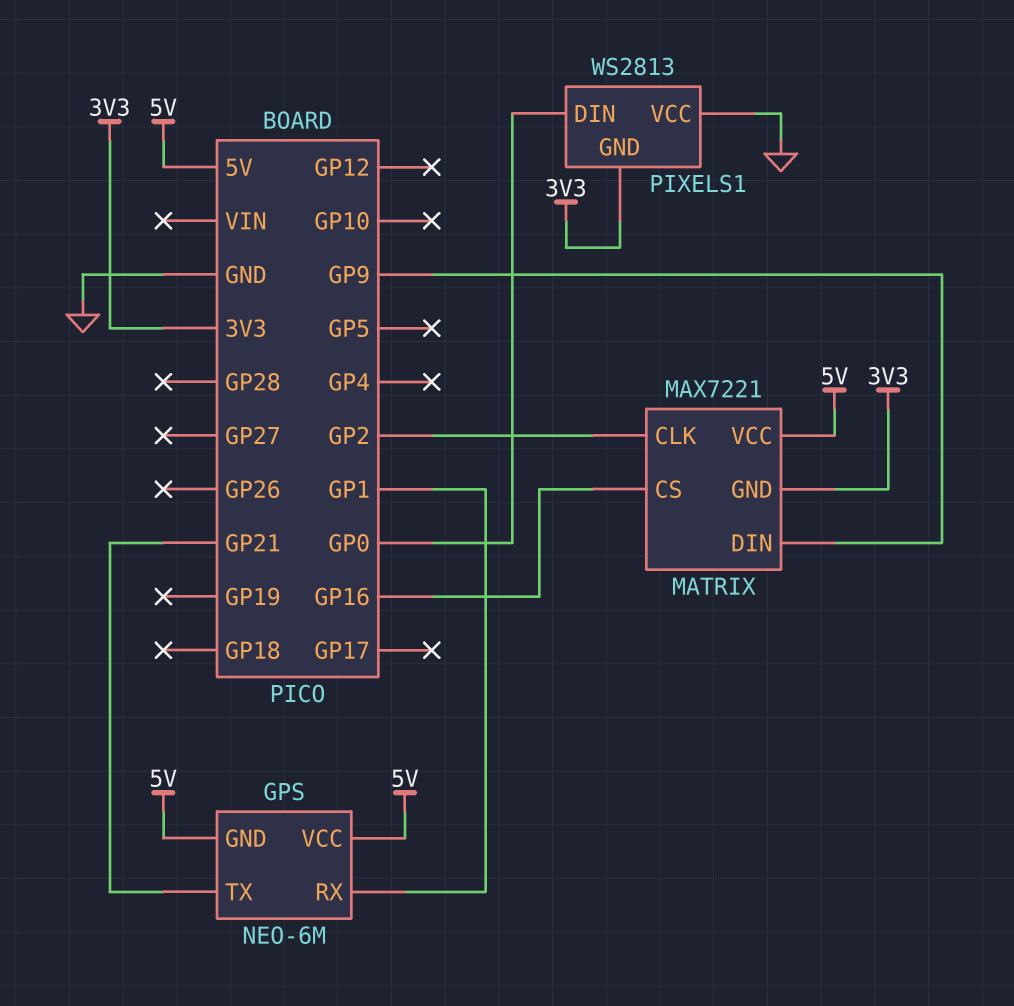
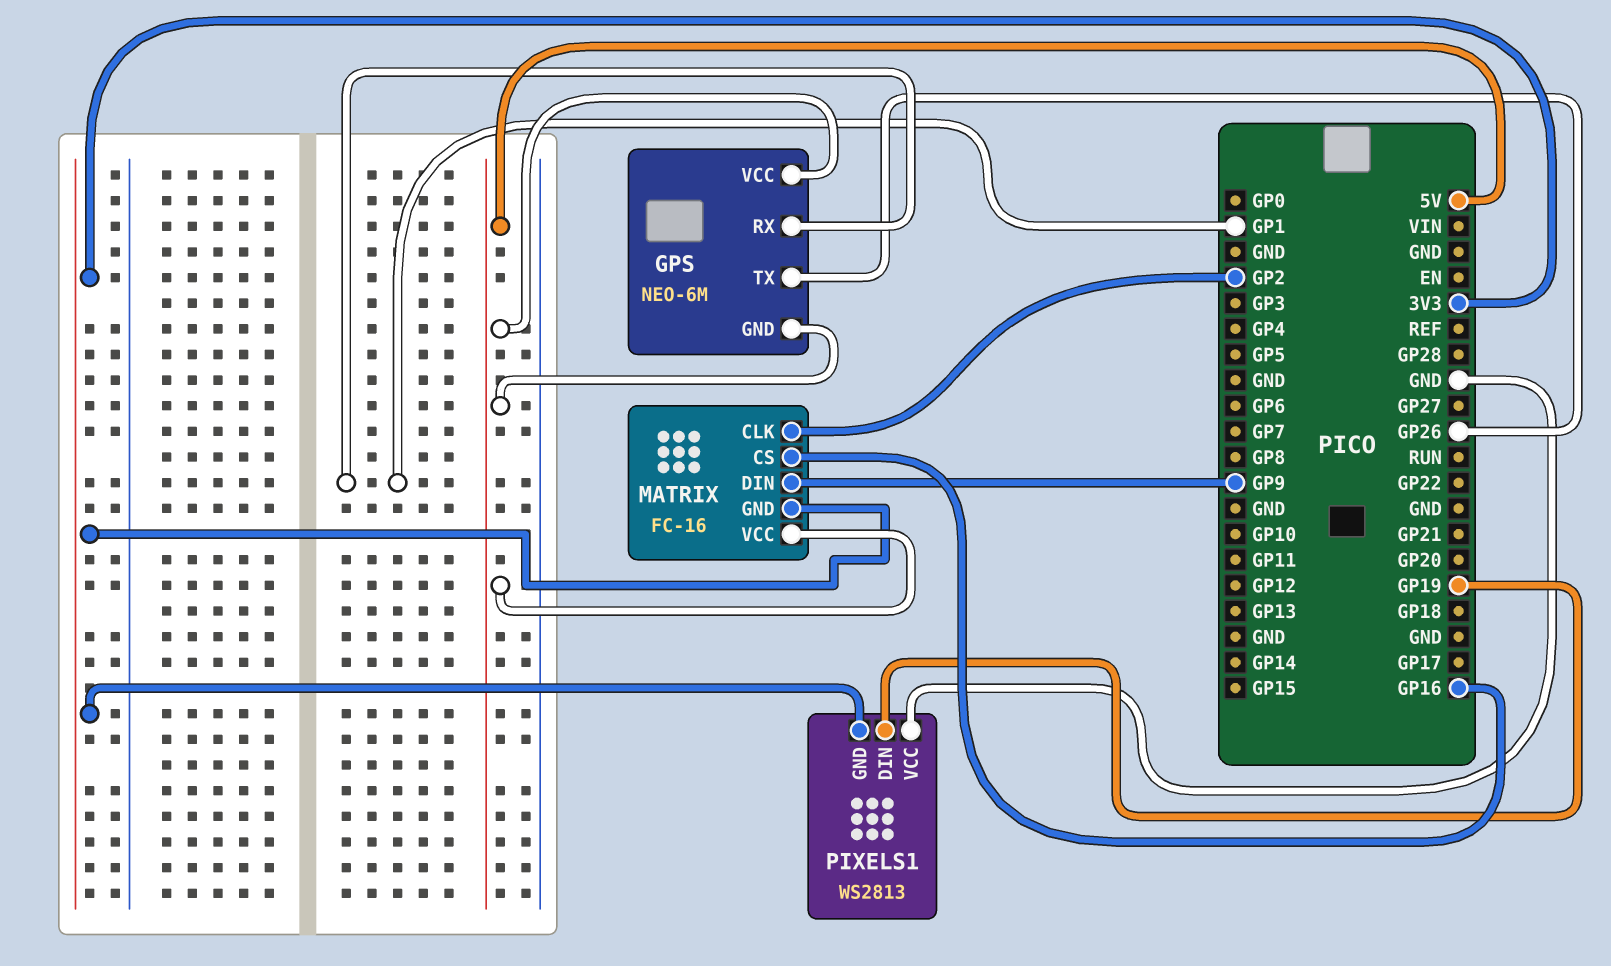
GPS pin TX: GP21 -> GP26
MATRIX: MAX7221 -> FC-16
PIXELS1 pin DIN: GP0 -> GP19

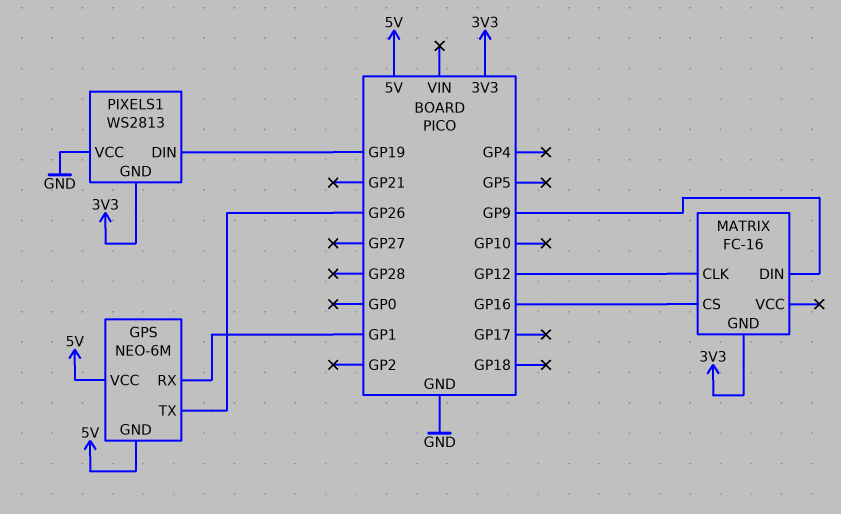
MATRIX pin CLK: GP2 -> GP12
MATRIX pin VCC: 5V -> none

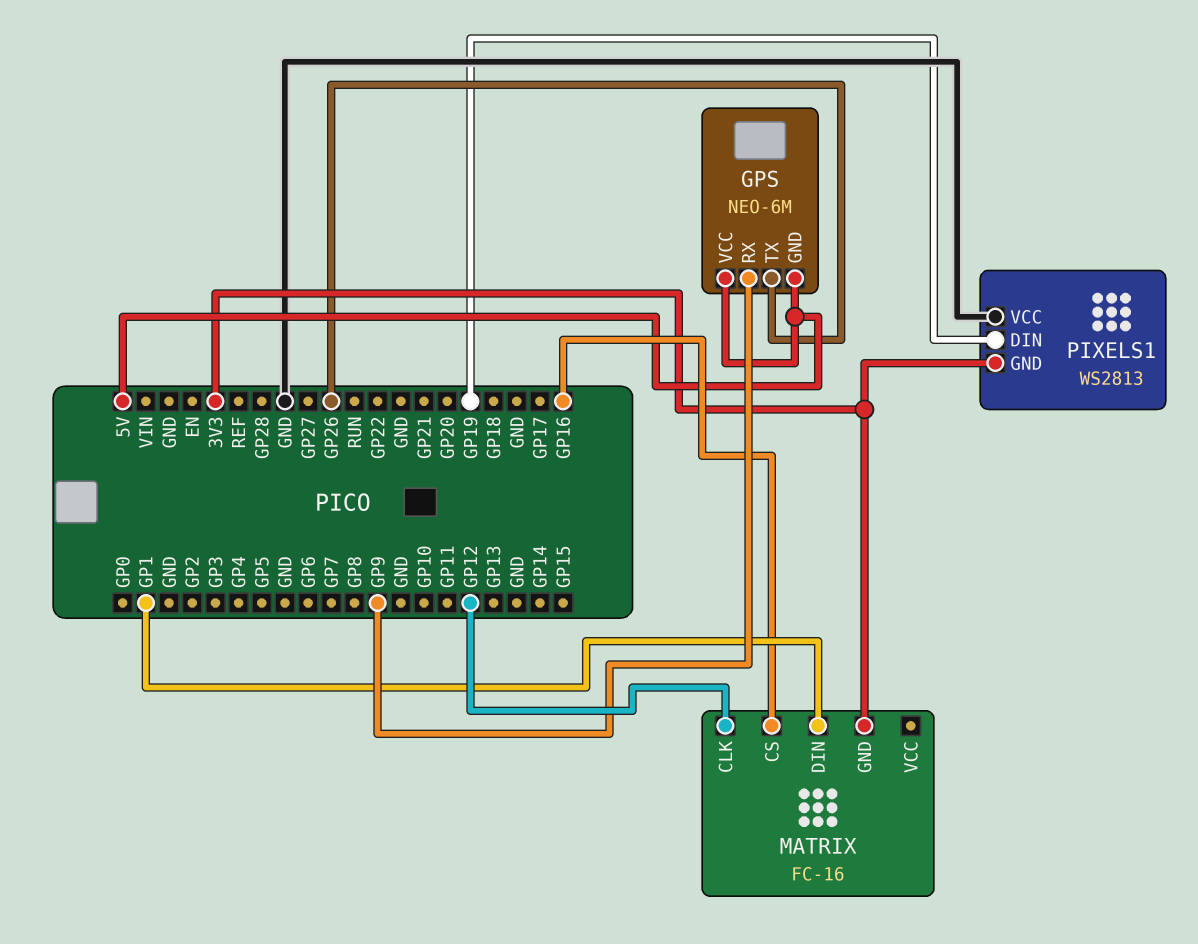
GPS pin RX: GP1 -> GP9
MATRIX pin DIN: GP9 -> GP1

